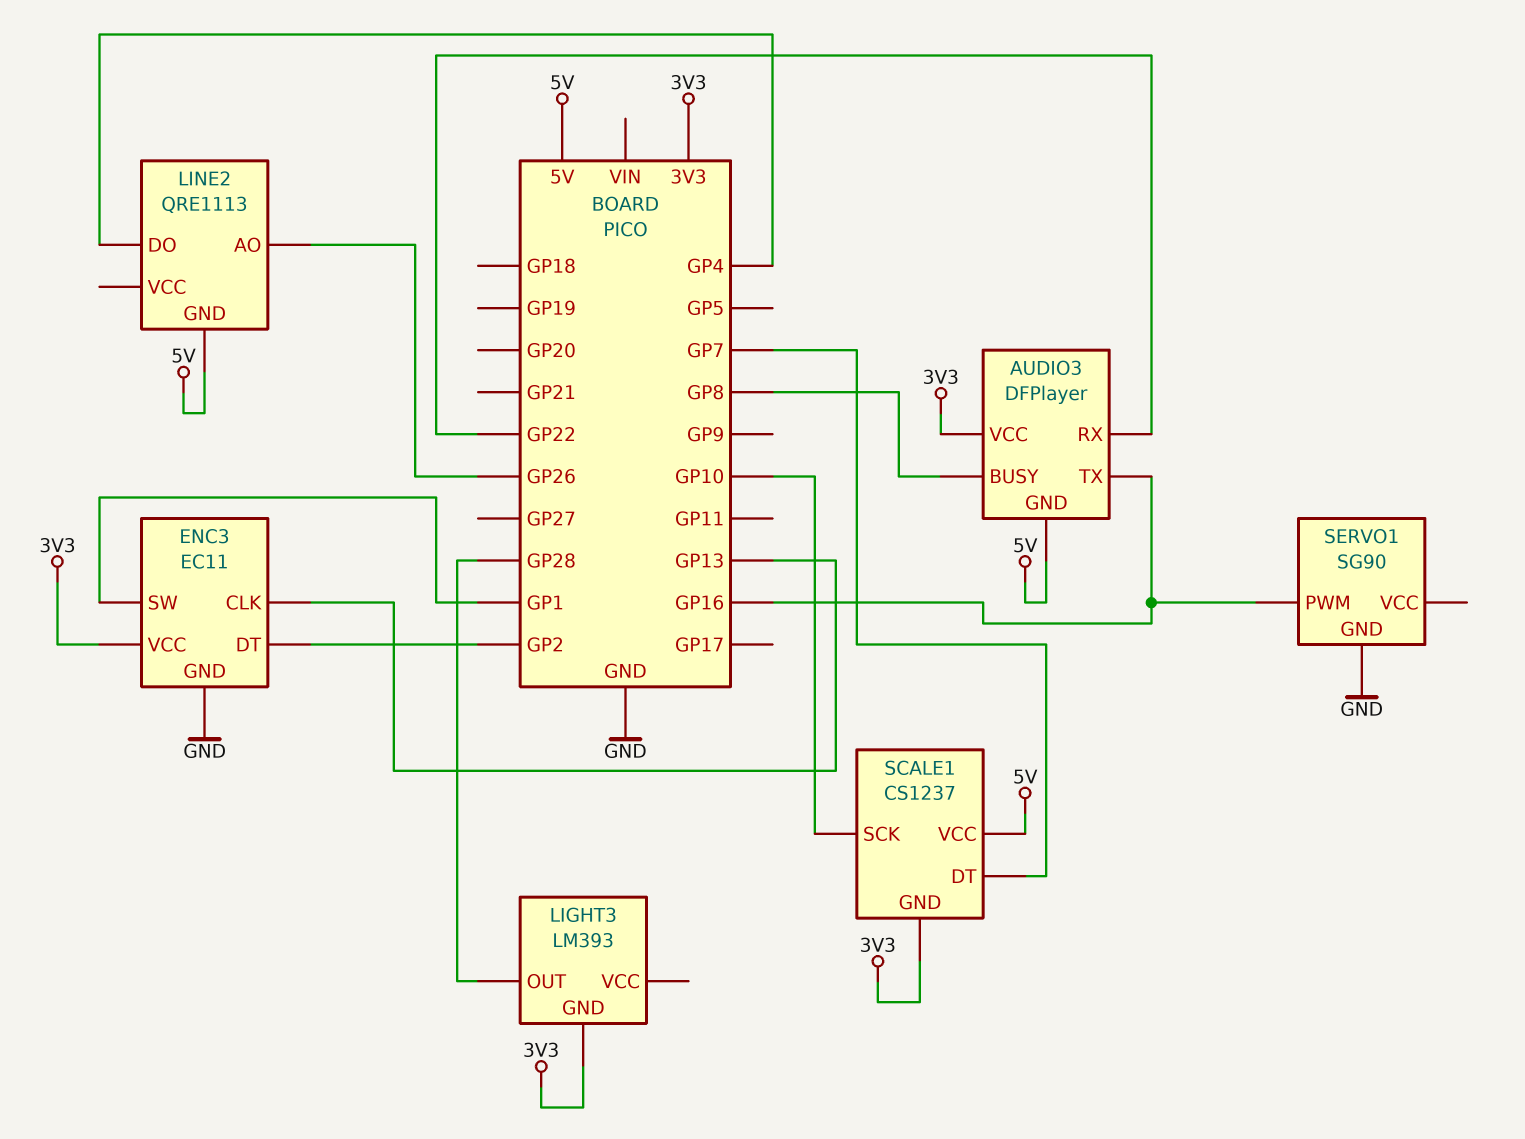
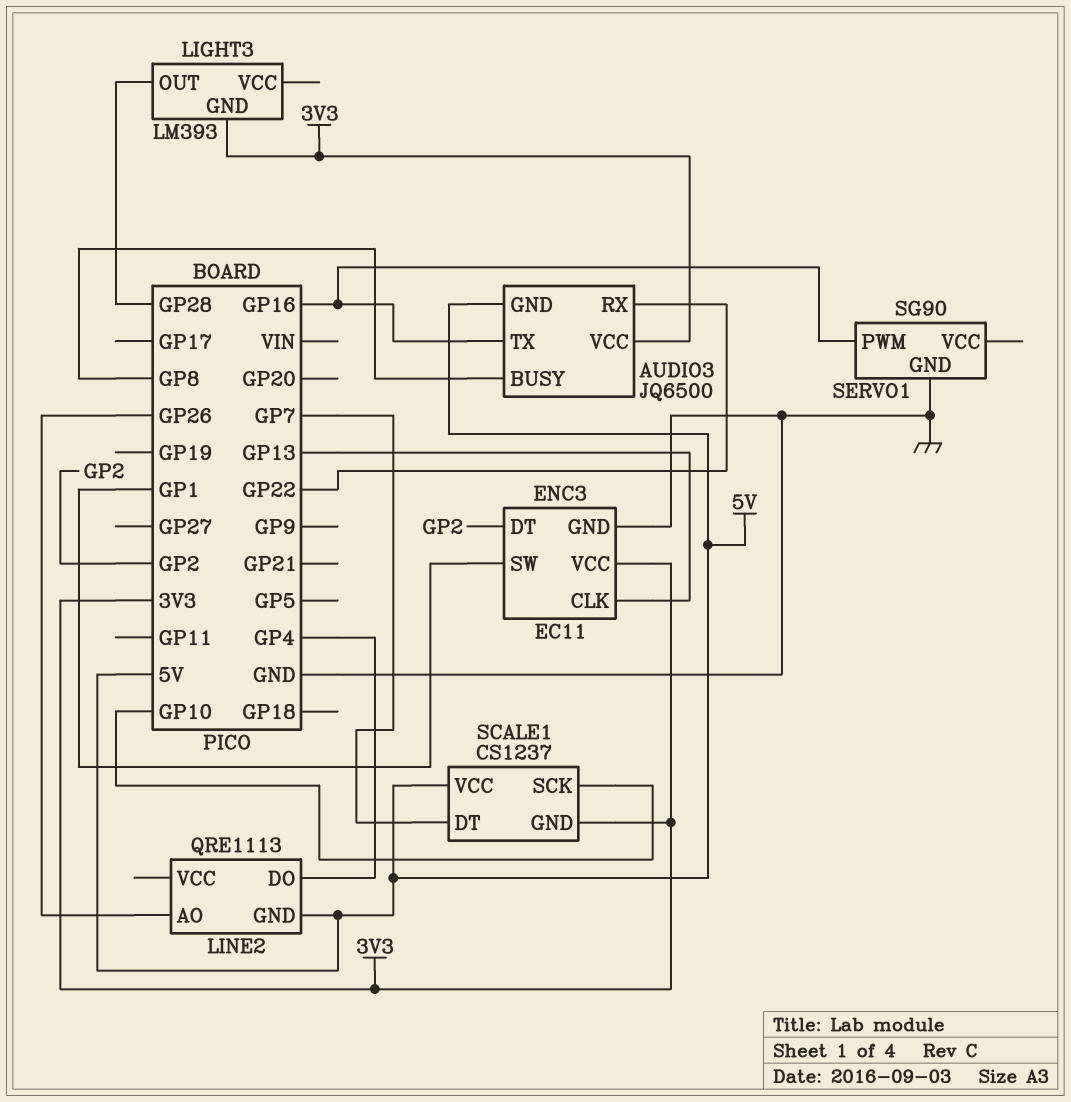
AUDIO3: DFPlayer -> JQ6500

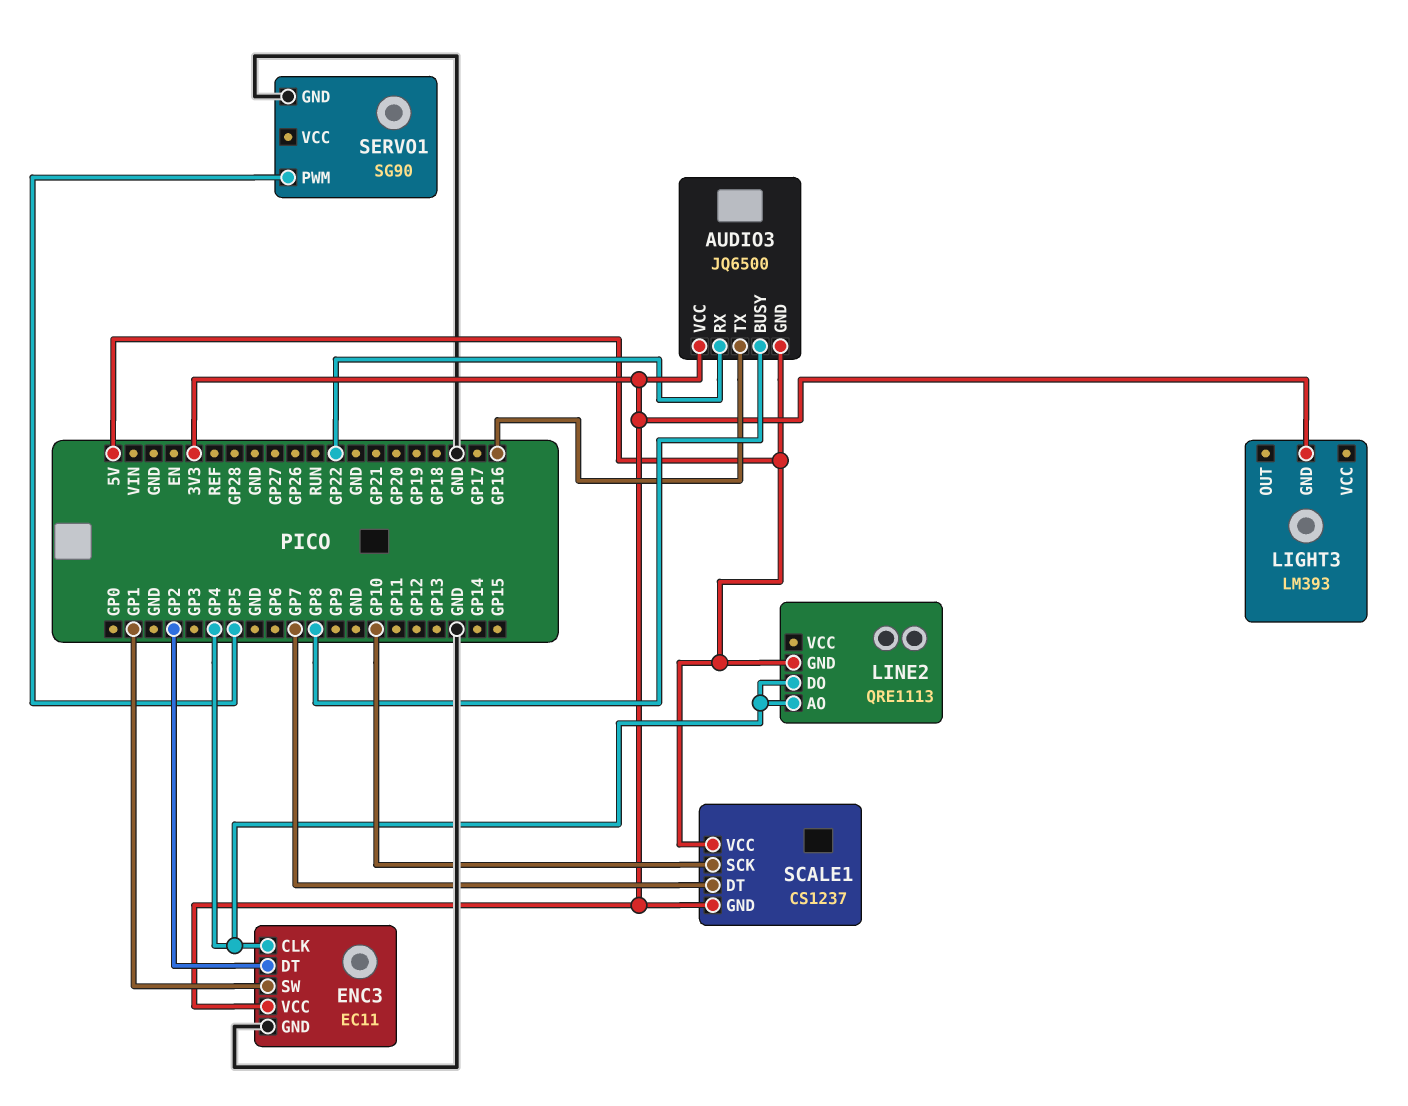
ENC3 pin CLK: GP13 -> GP4
LIGHT3 pin OUT: GP28 -> none
LINE2 pin AO: GP26 -> GP4
SERVO1 pin PWM: GP16 -> GP5

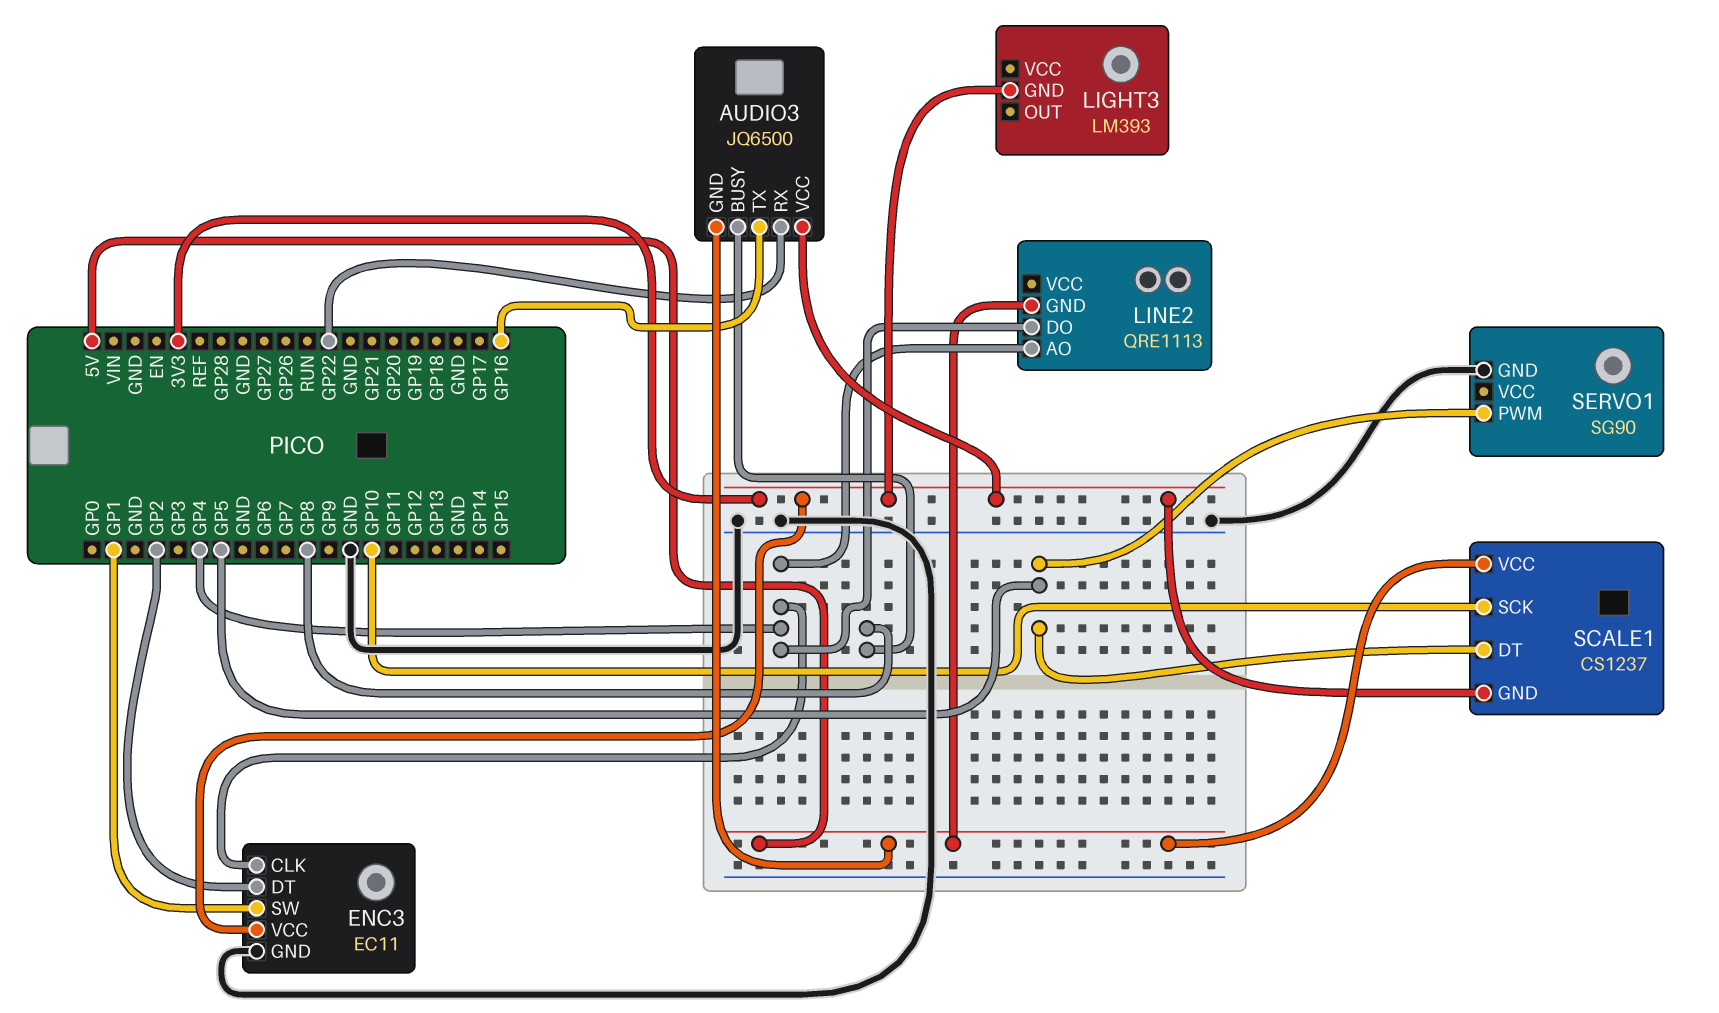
SCALE1 pin DT: GP7 -> GP5

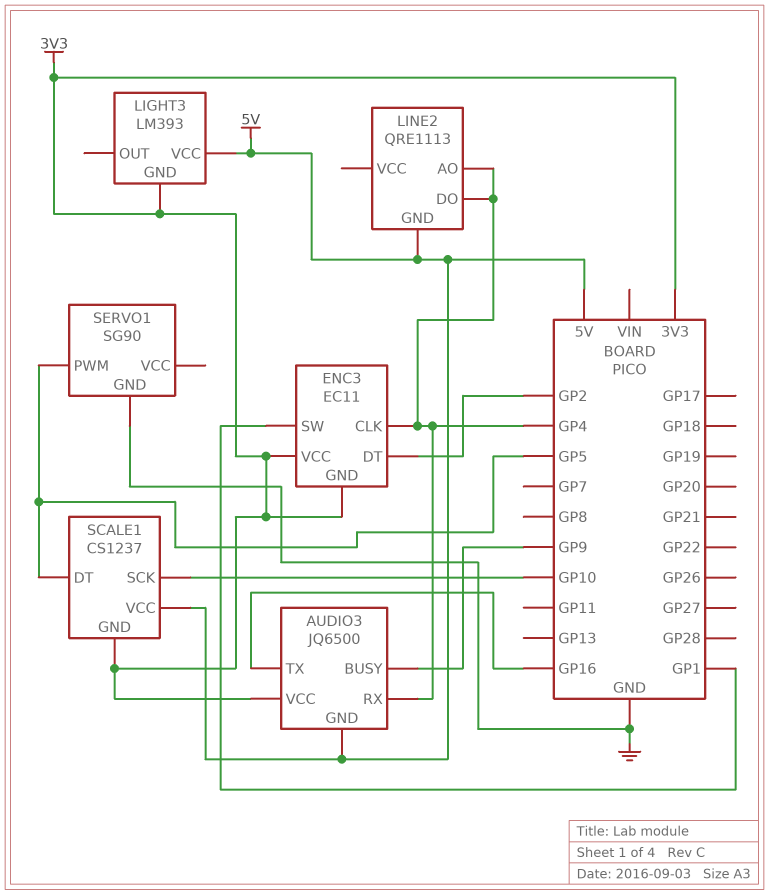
AUDIO3 pin BUSY: GP8 -> GP9
AUDIO3 pin RX: GP22 -> GP4
ENC3 pin GND: GND -> 3V3
LIGHT3 pin VCC: none -> 5V

